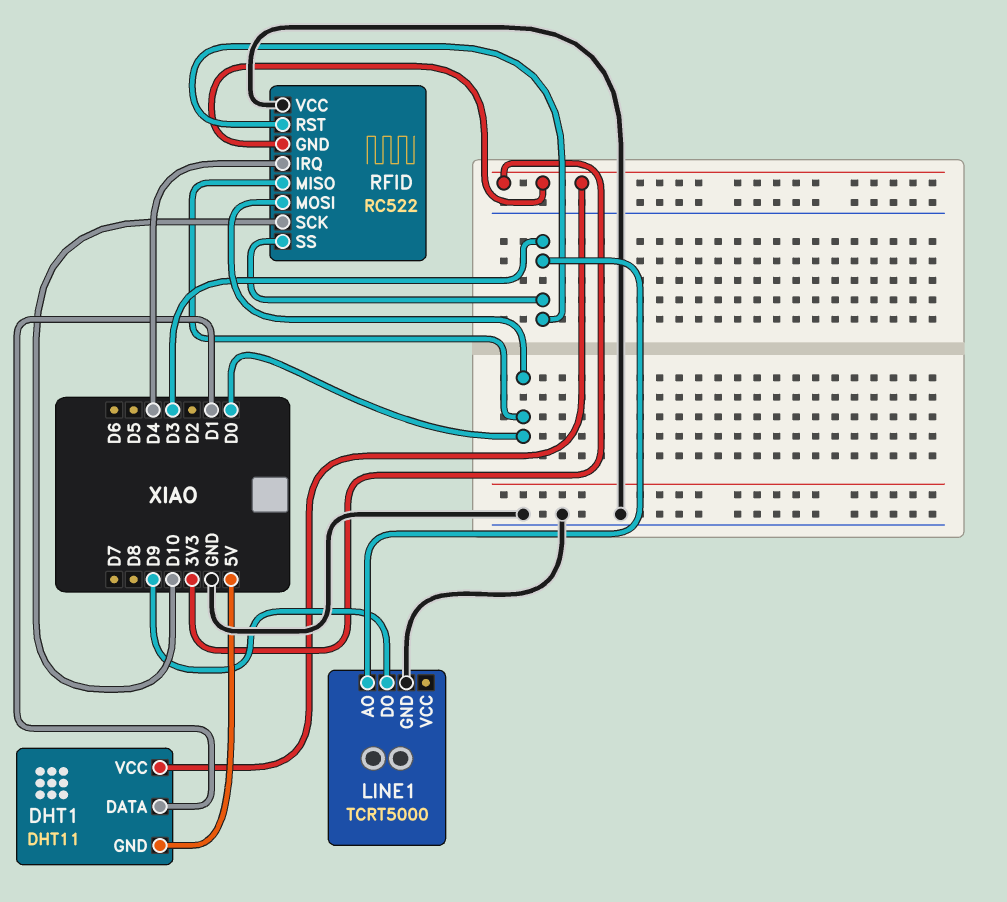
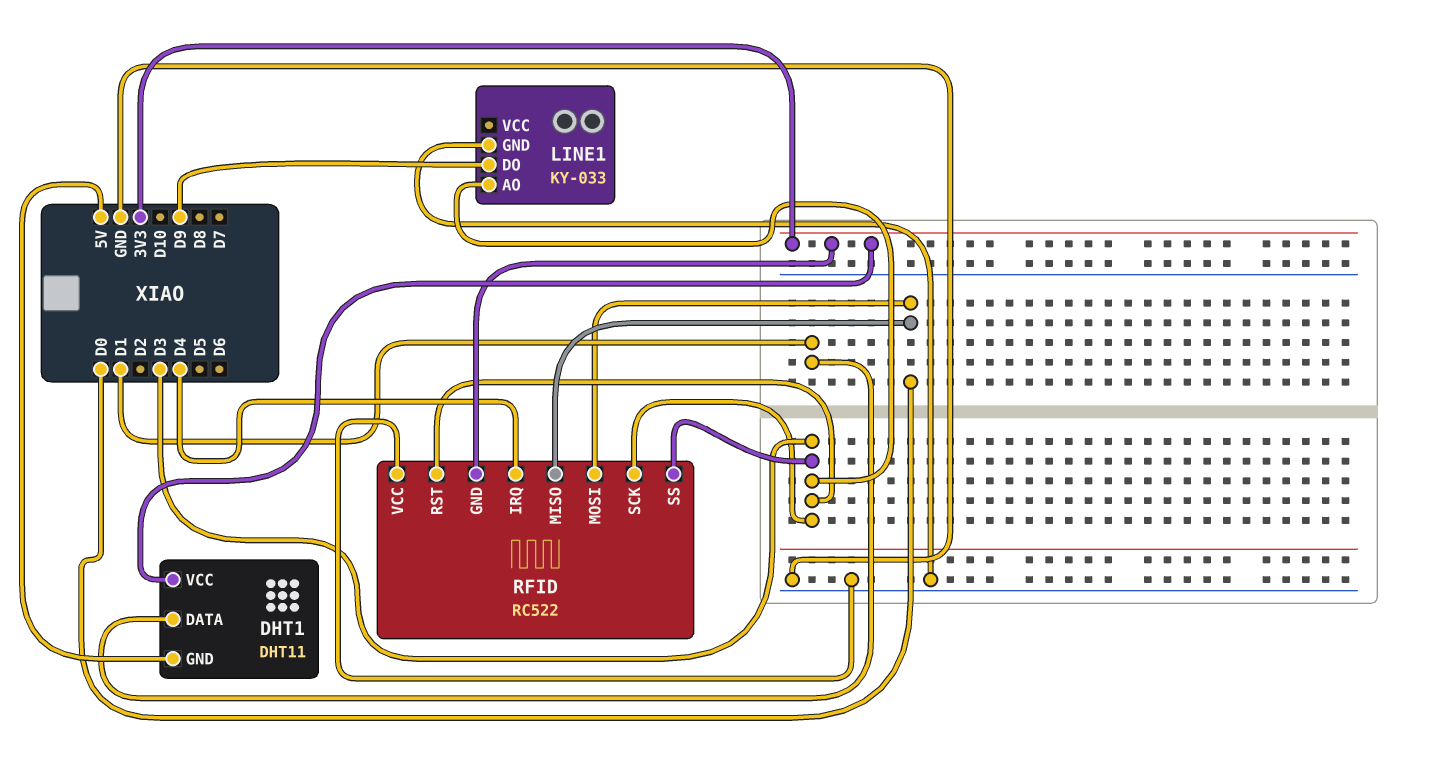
LINE1: TCRT5000 -> KY-033
RFID pin SCK: D10 -> D3

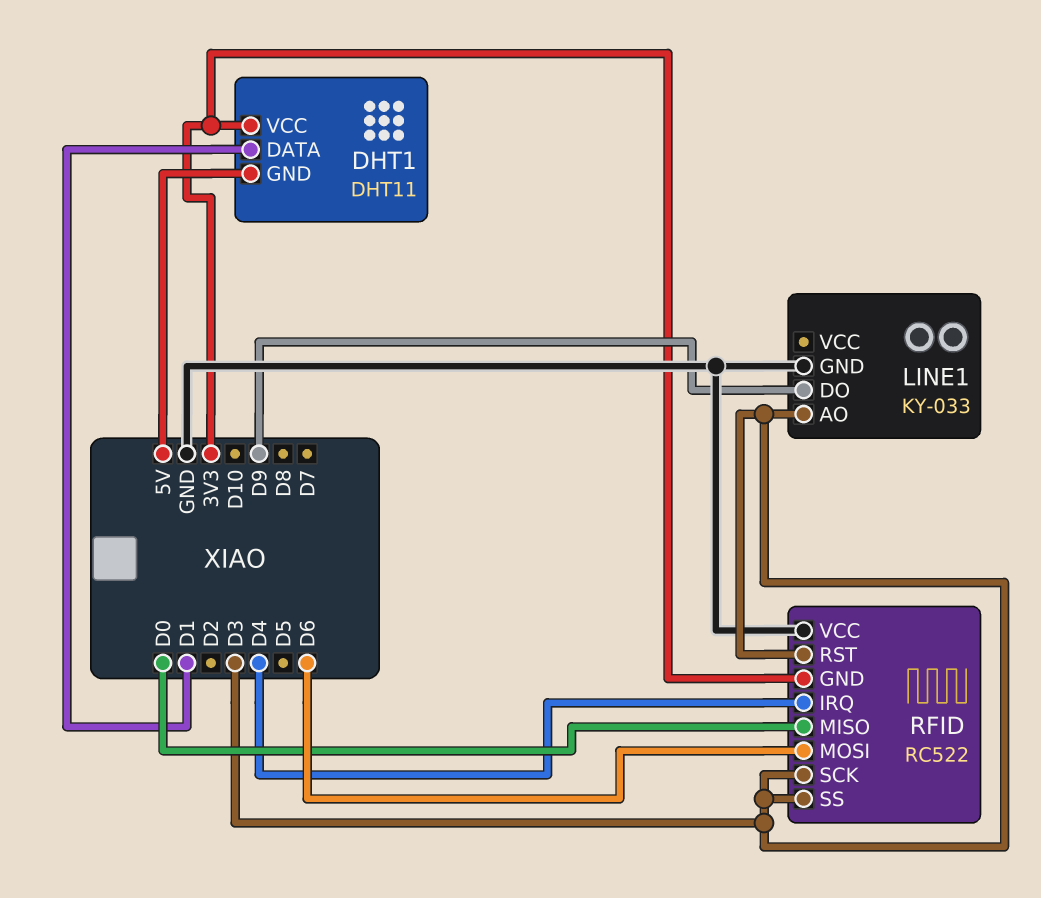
RFID pin MOSI: D0 -> D6

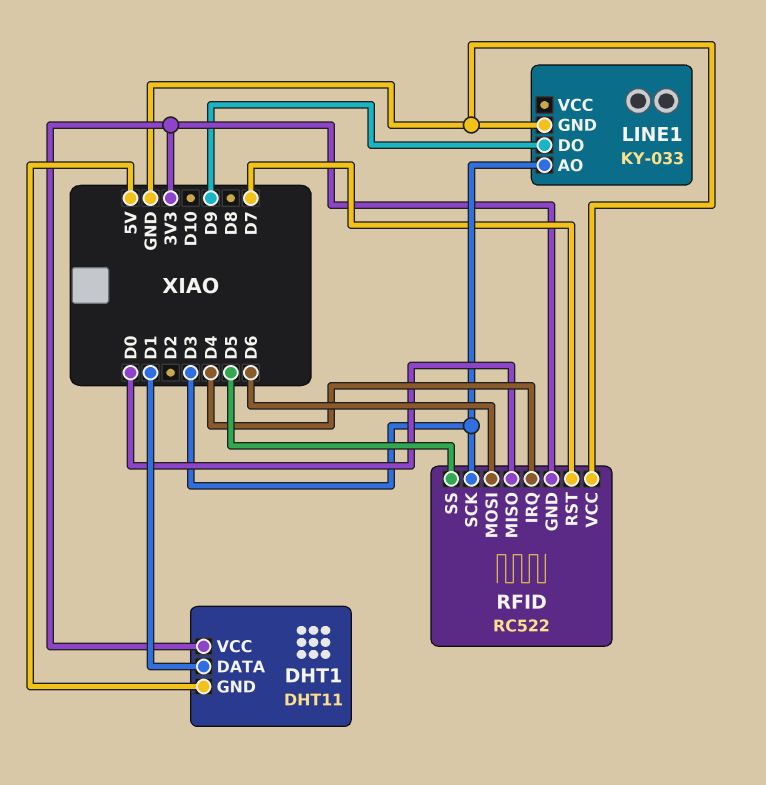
RFID pin RST: D3 -> D7
RFID pin SS: D3 -> D5

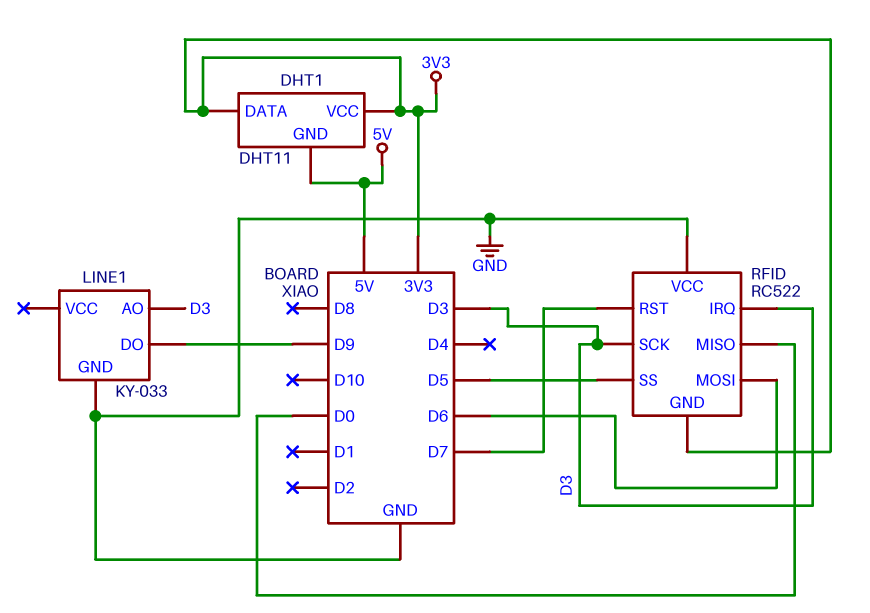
DHT1 pin DATA: D1 -> 3V3
RFID pin IRQ: D4 -> D3

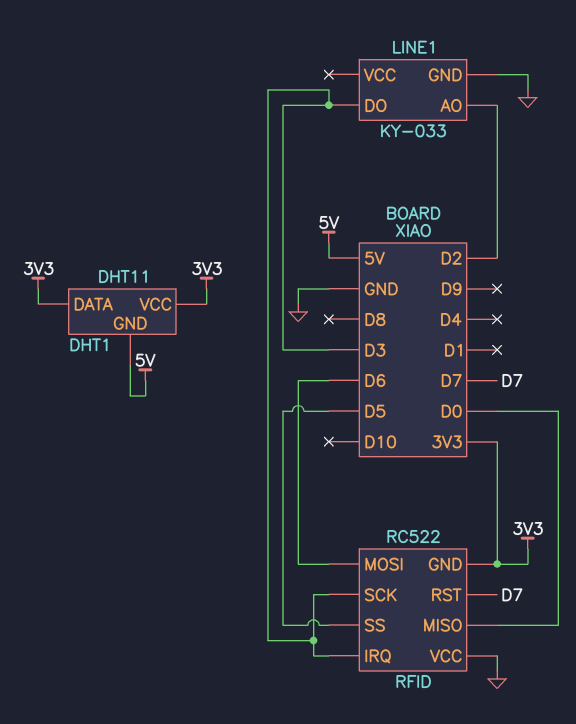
LINE1 pin AO: D3 -> D2
LINE1 pin DO: D9 -> D3

